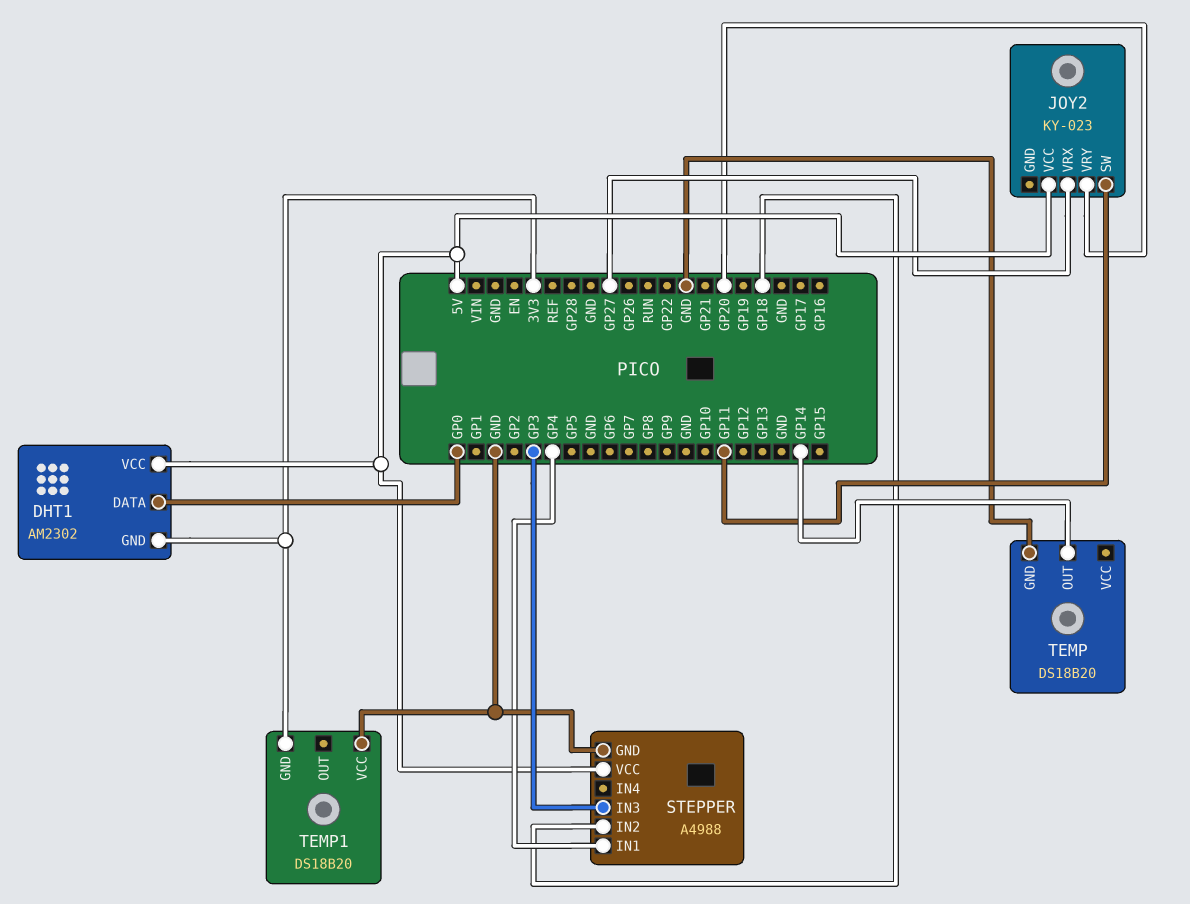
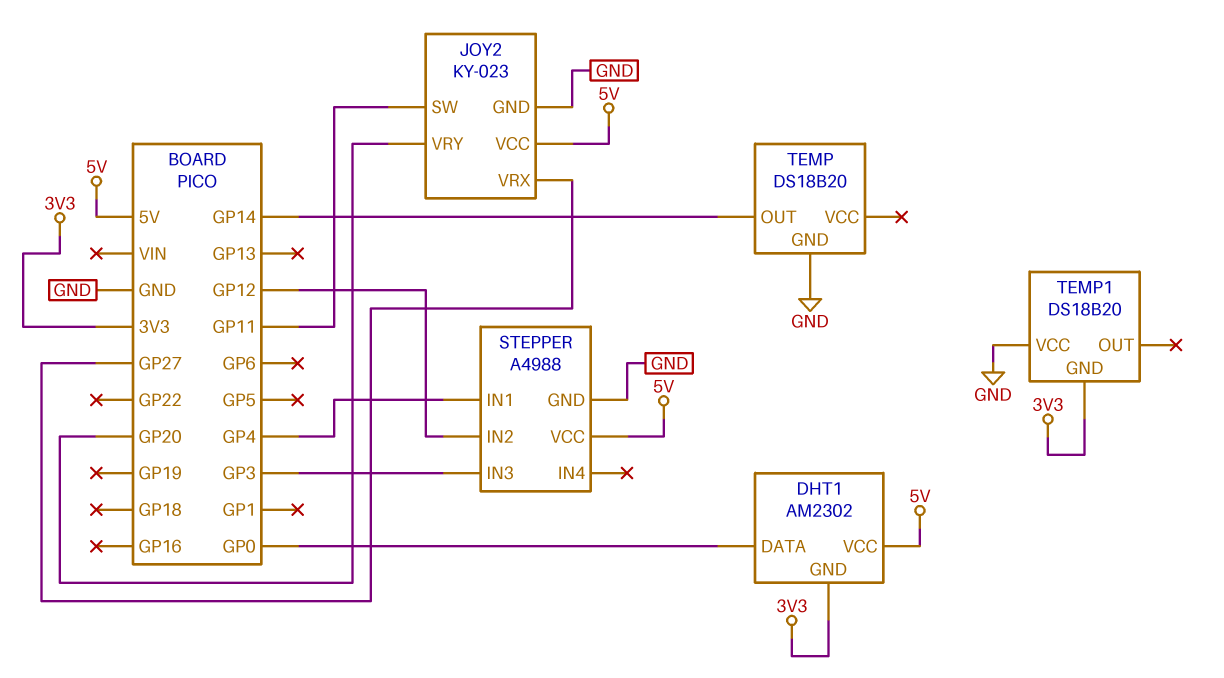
JOY2 pin GND: none -> GND
STEPPER pin IN2: GP18 -> GP12

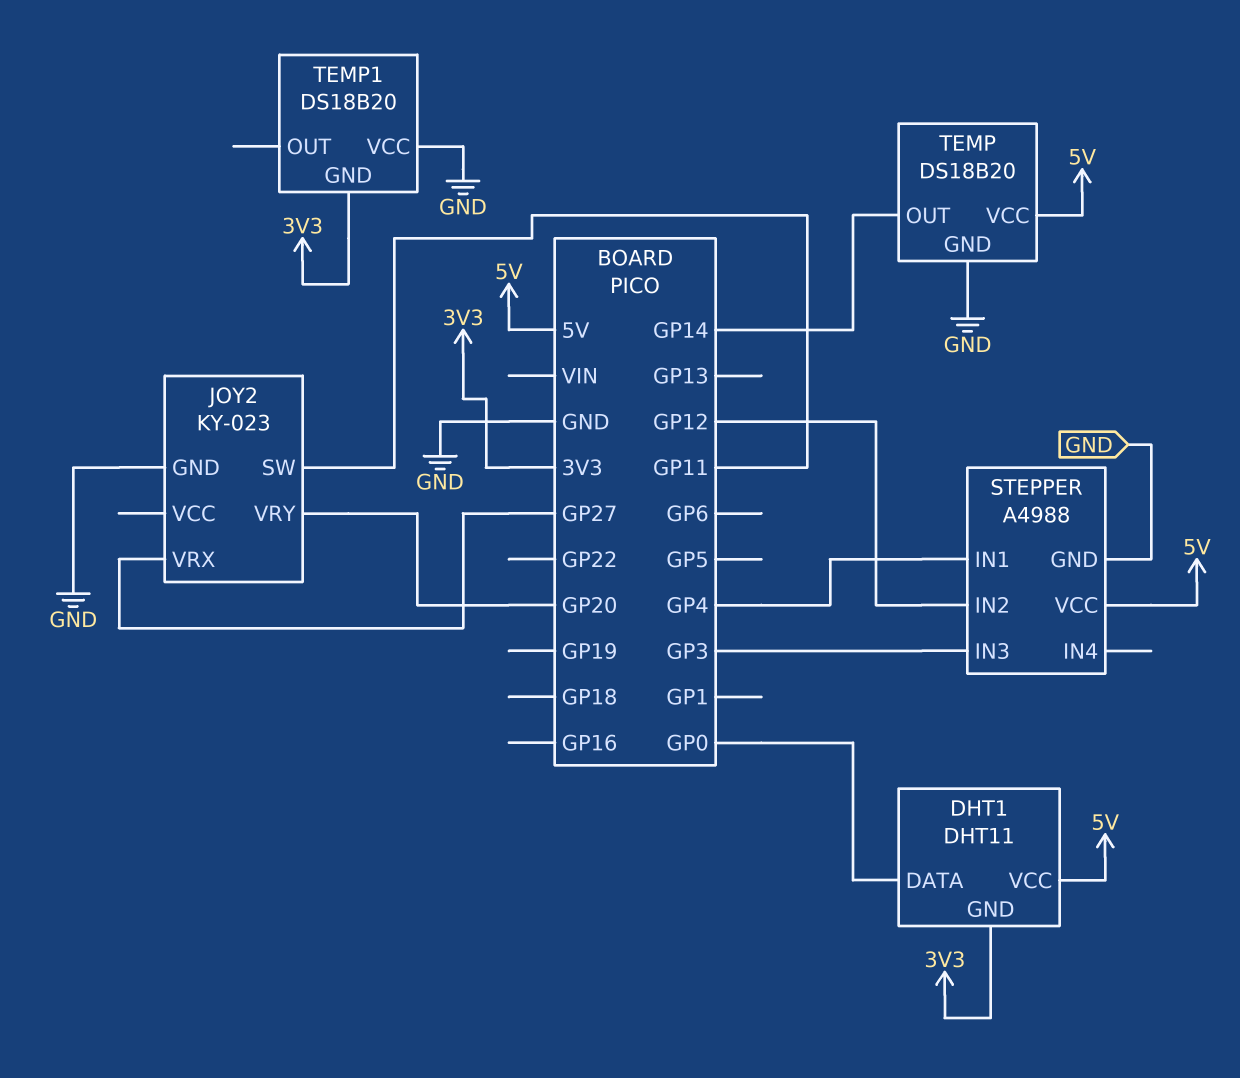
DHT1: AM2302 -> DHT11
JOY2 pin VCC: 5V -> none
TEMP pin VCC: none -> 5V

